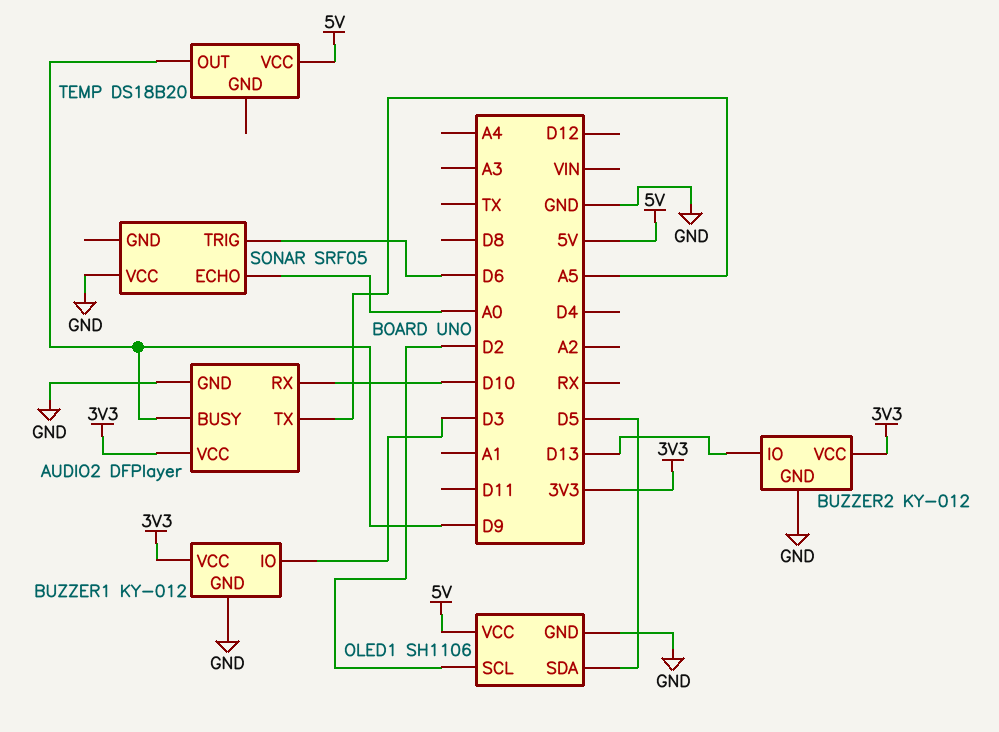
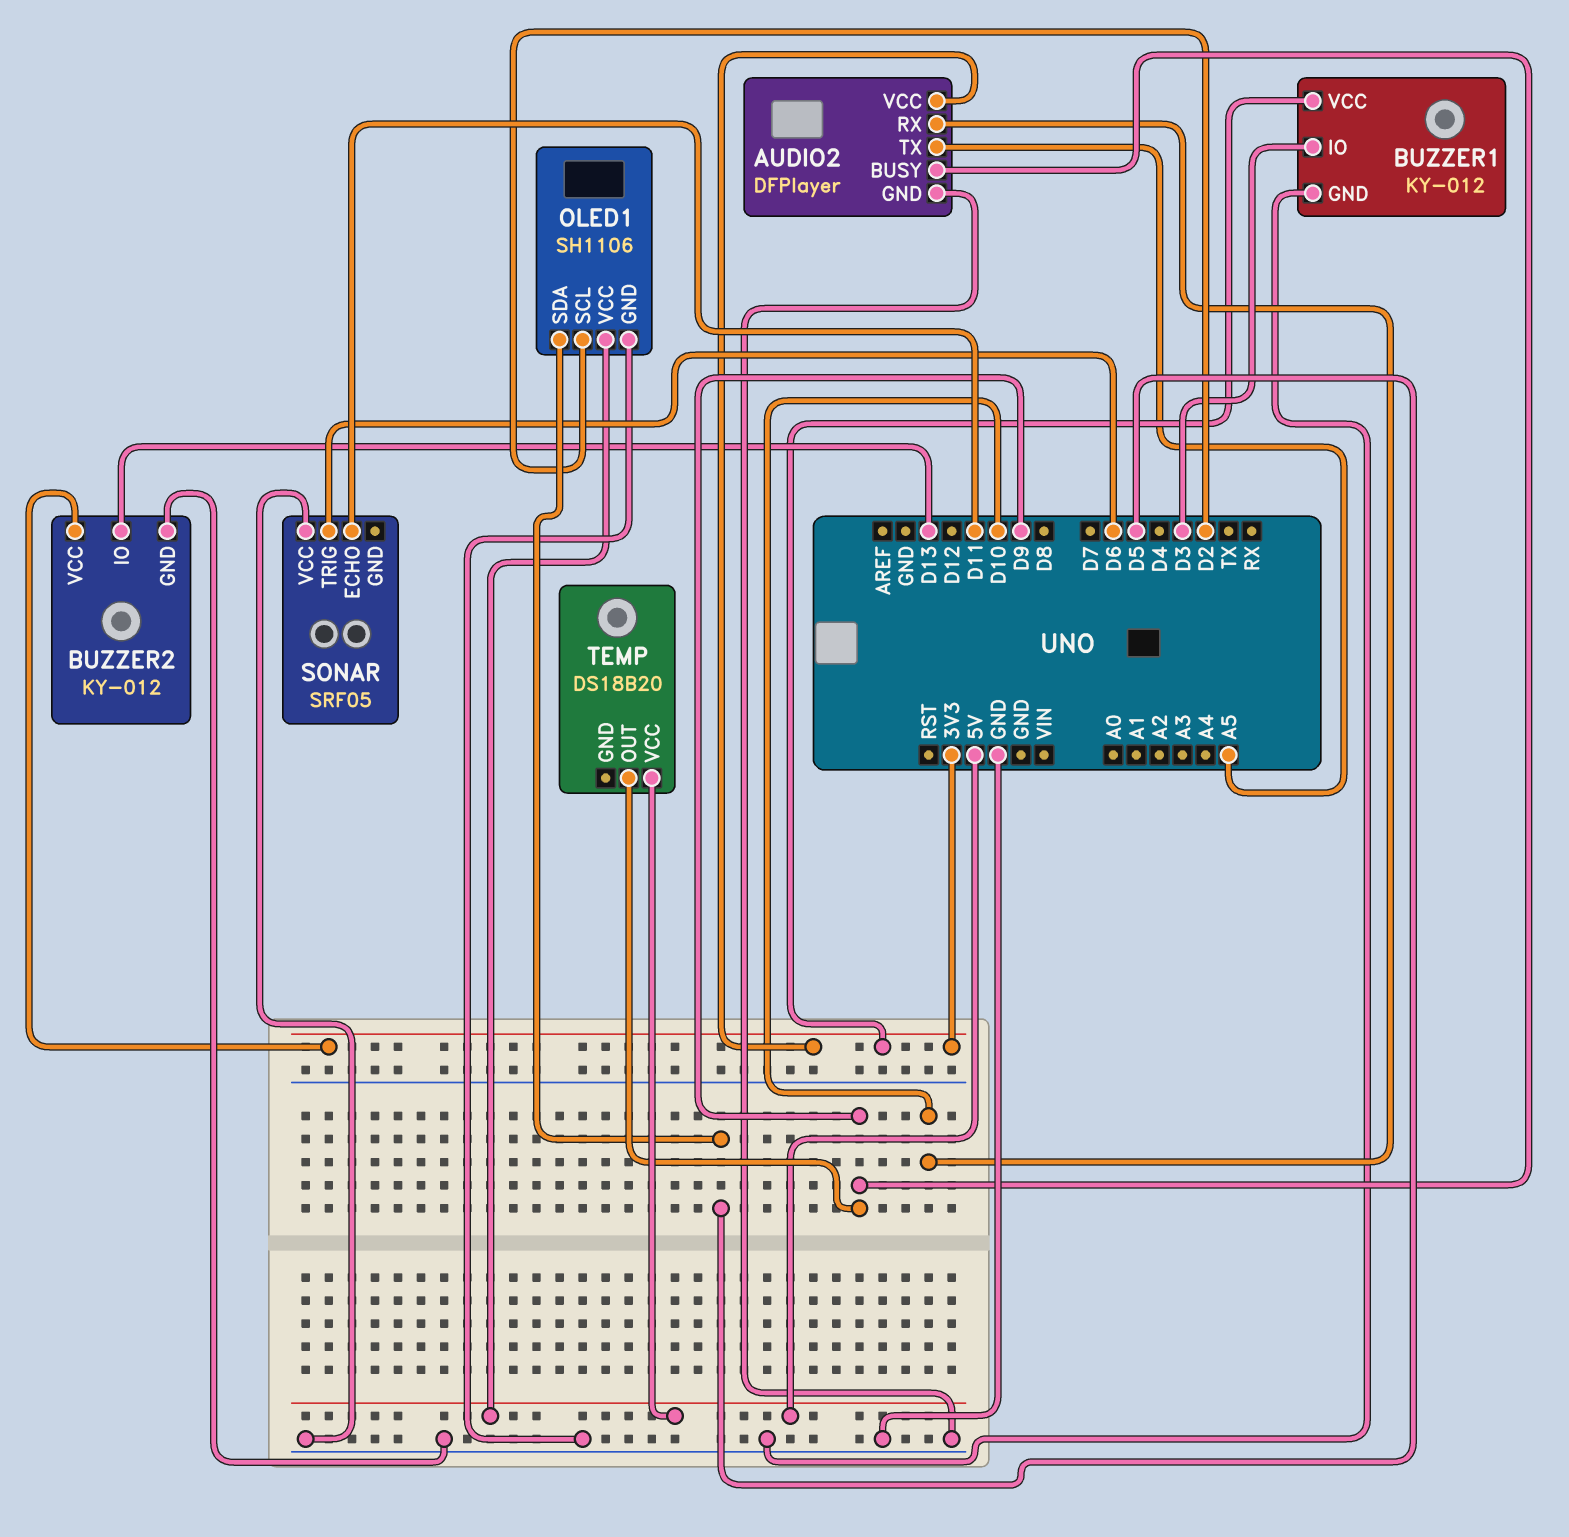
SONAR pin ECHO: A0 -> D11

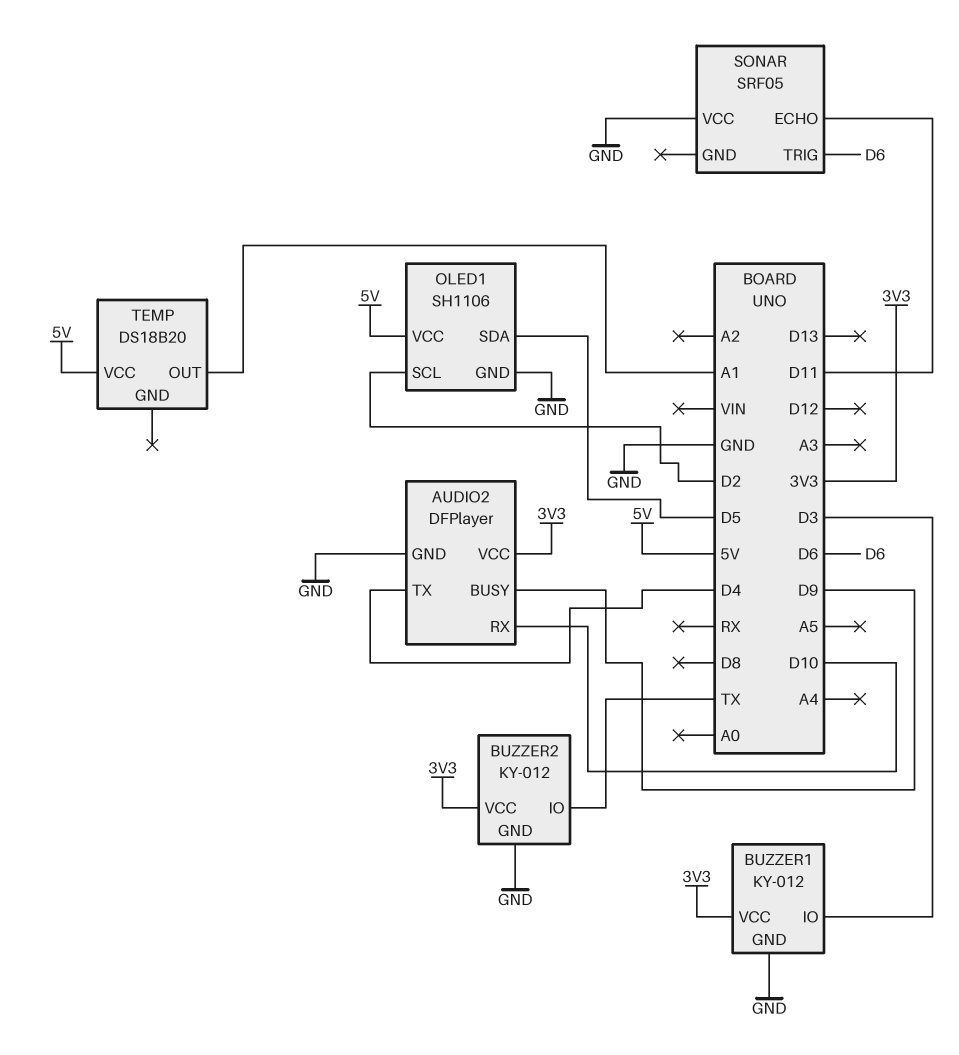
AUDIO2 pin TX: A5 -> D4
BUZZER2 pin IO: D13 -> TX
TEMP pin OUT: D9 -> A1

